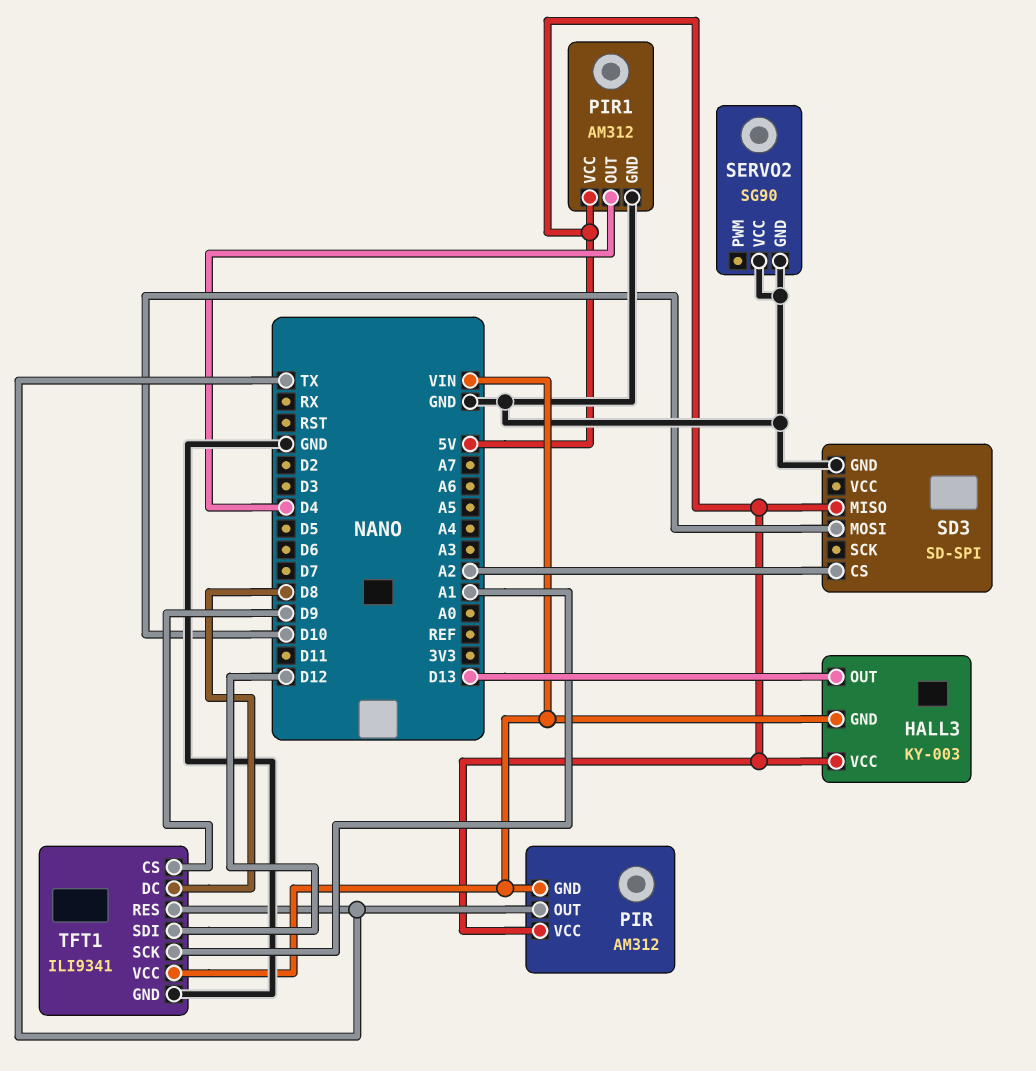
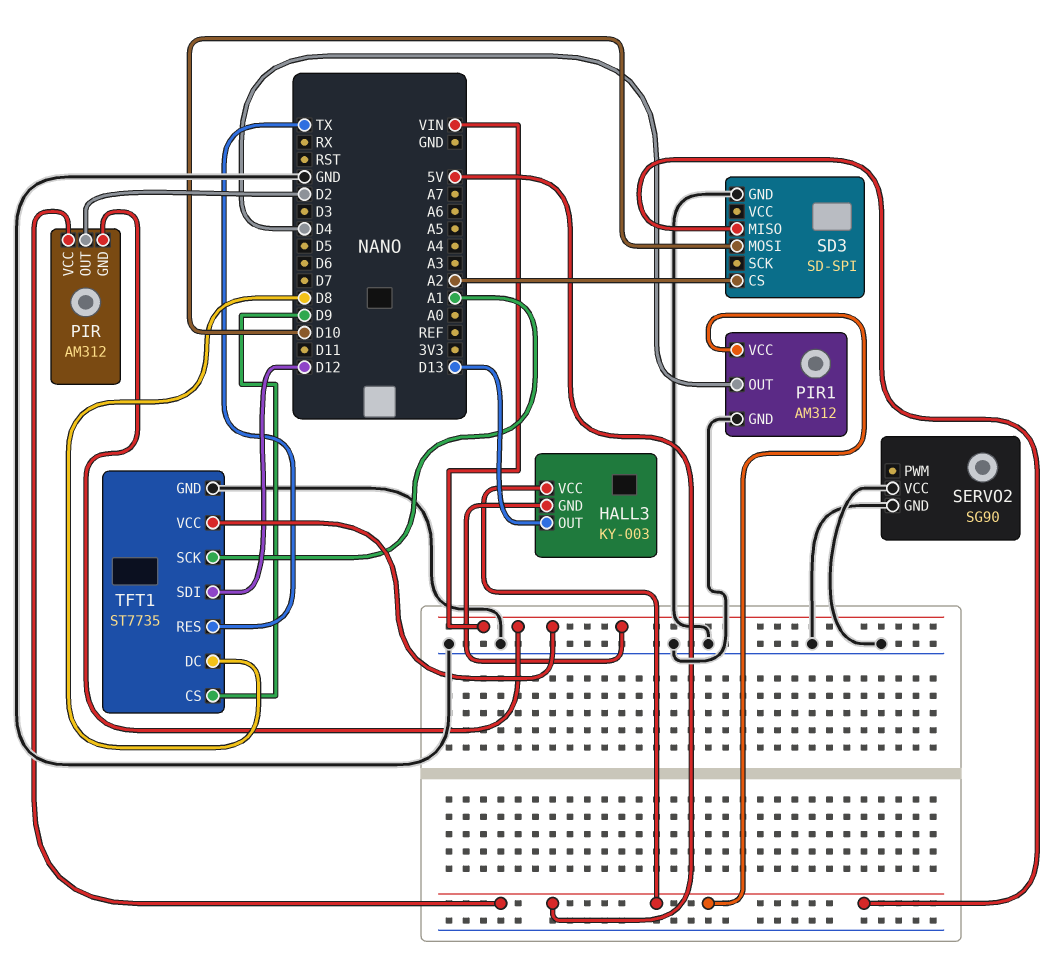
PIR pin OUT: TX -> D2
TFT1: ILI9341 -> ST7735

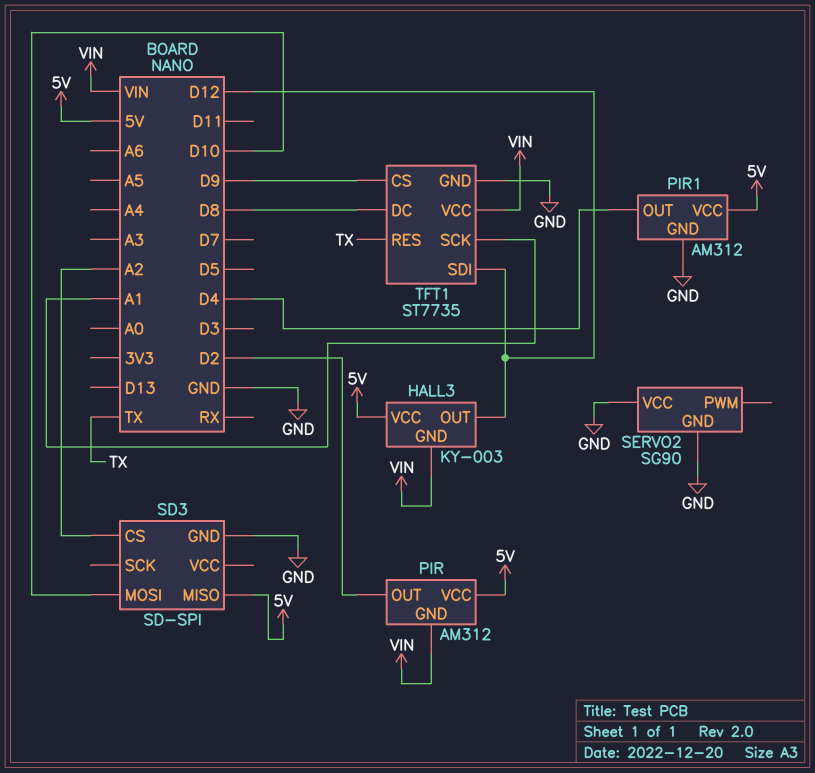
HALL3 pin OUT: D13 -> D12

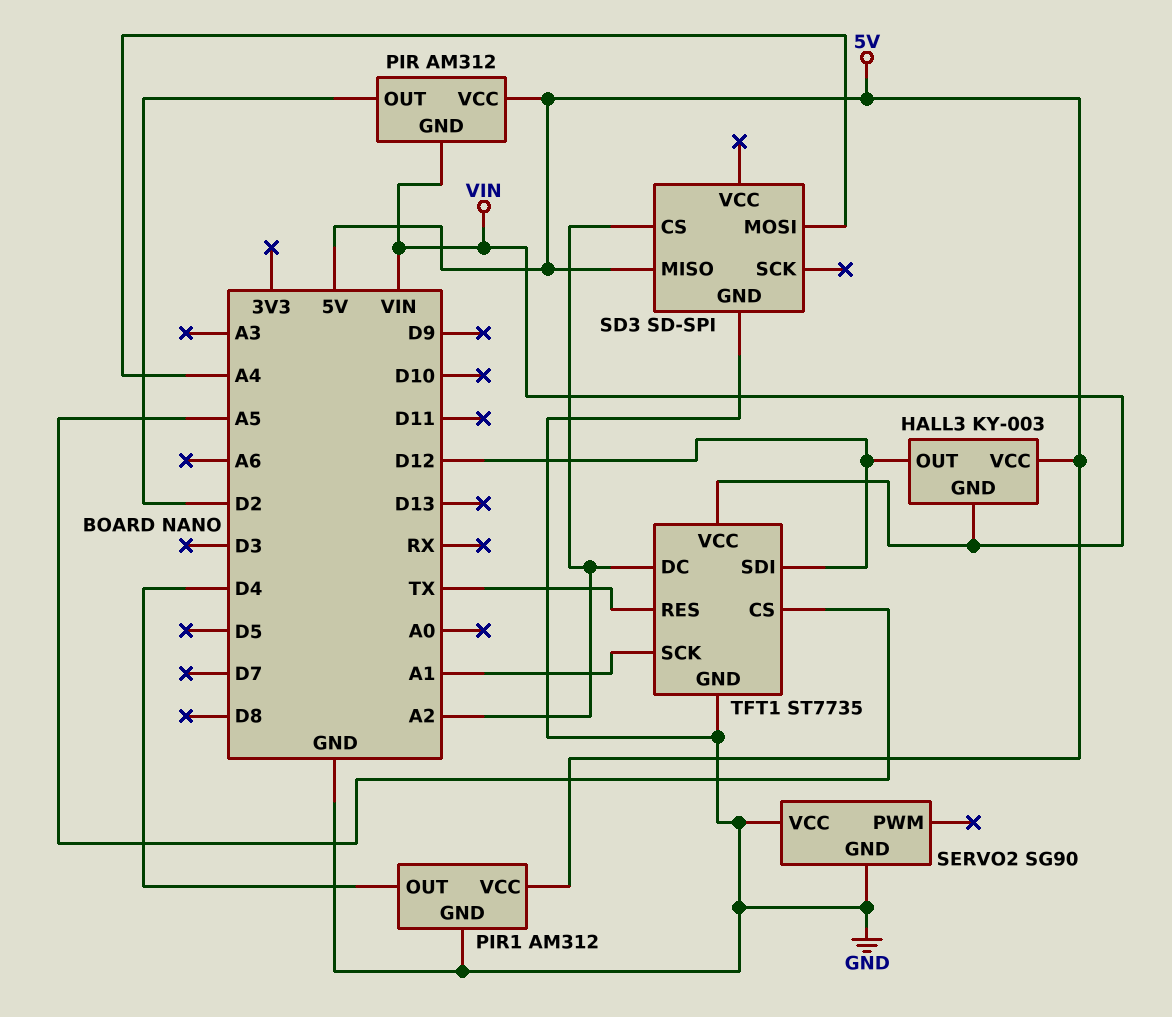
SD3 pin MOSI: D10 -> A4
TFT1 pin CS: D9 -> A5
TFT1 pin DC: D8 -> A2

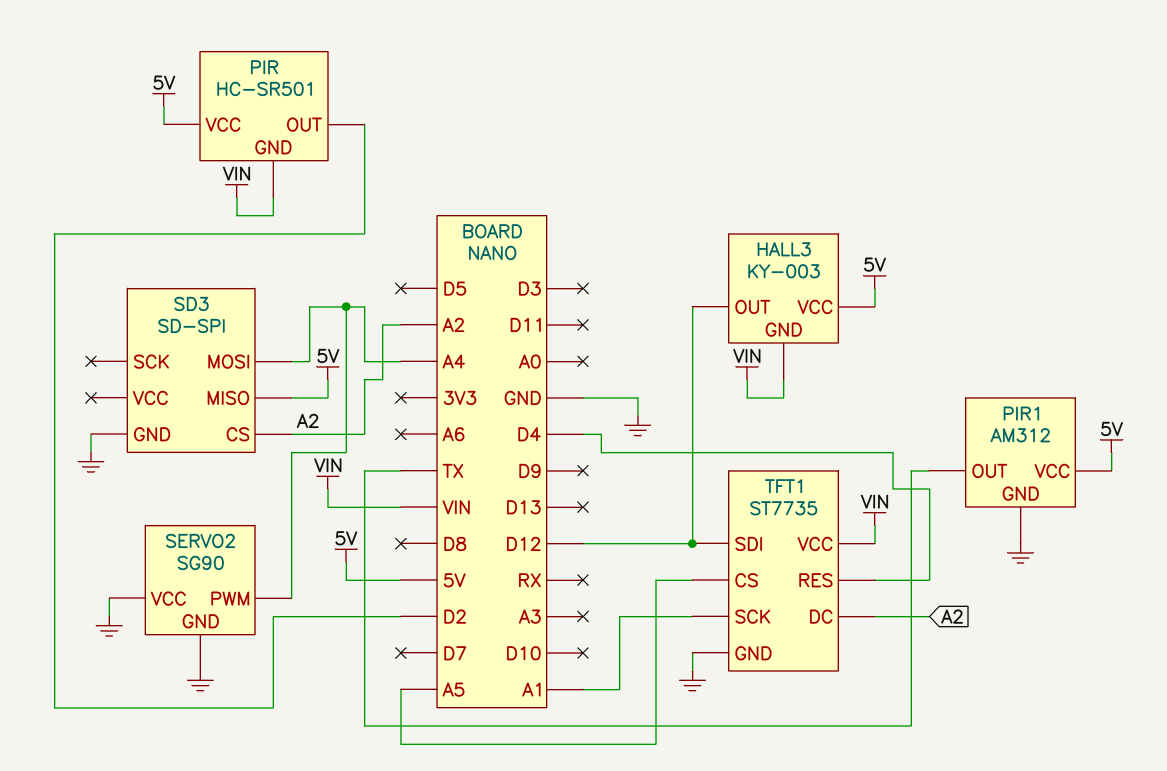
PIR: AM312 -> HC-SR501
PIR1 pin OUT: D4 -> TX
SERVO2 pin PWM: none -> A4
TFT1 pin RES: TX -> D4

